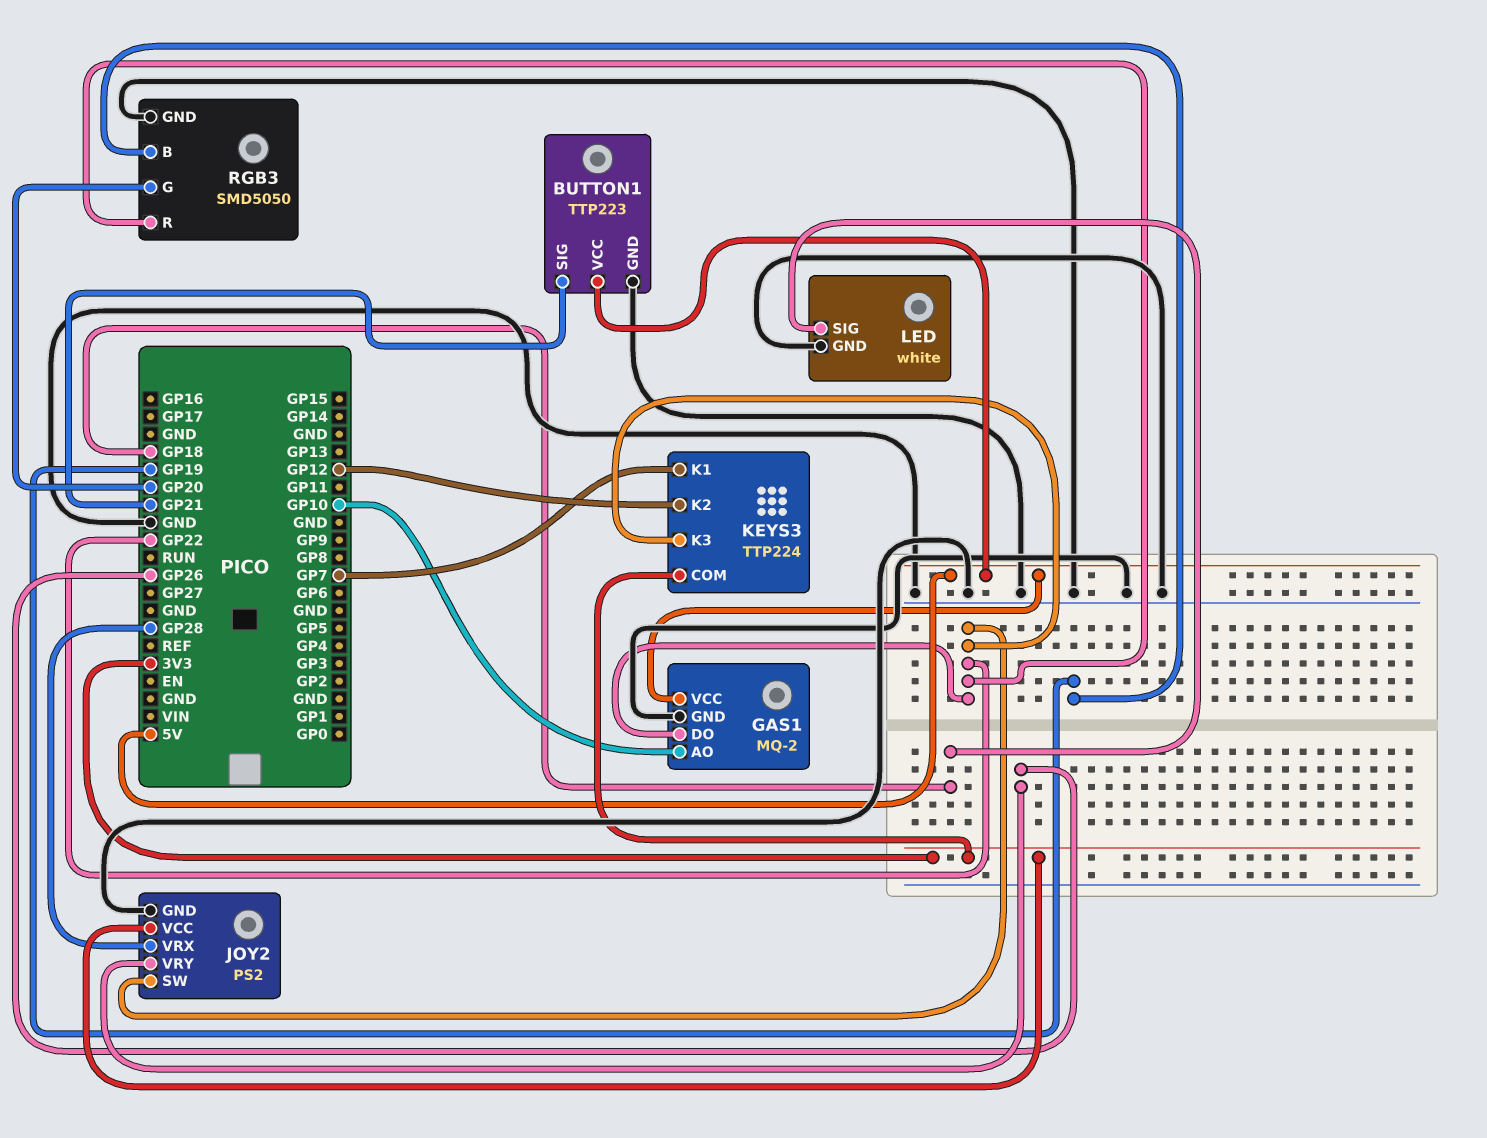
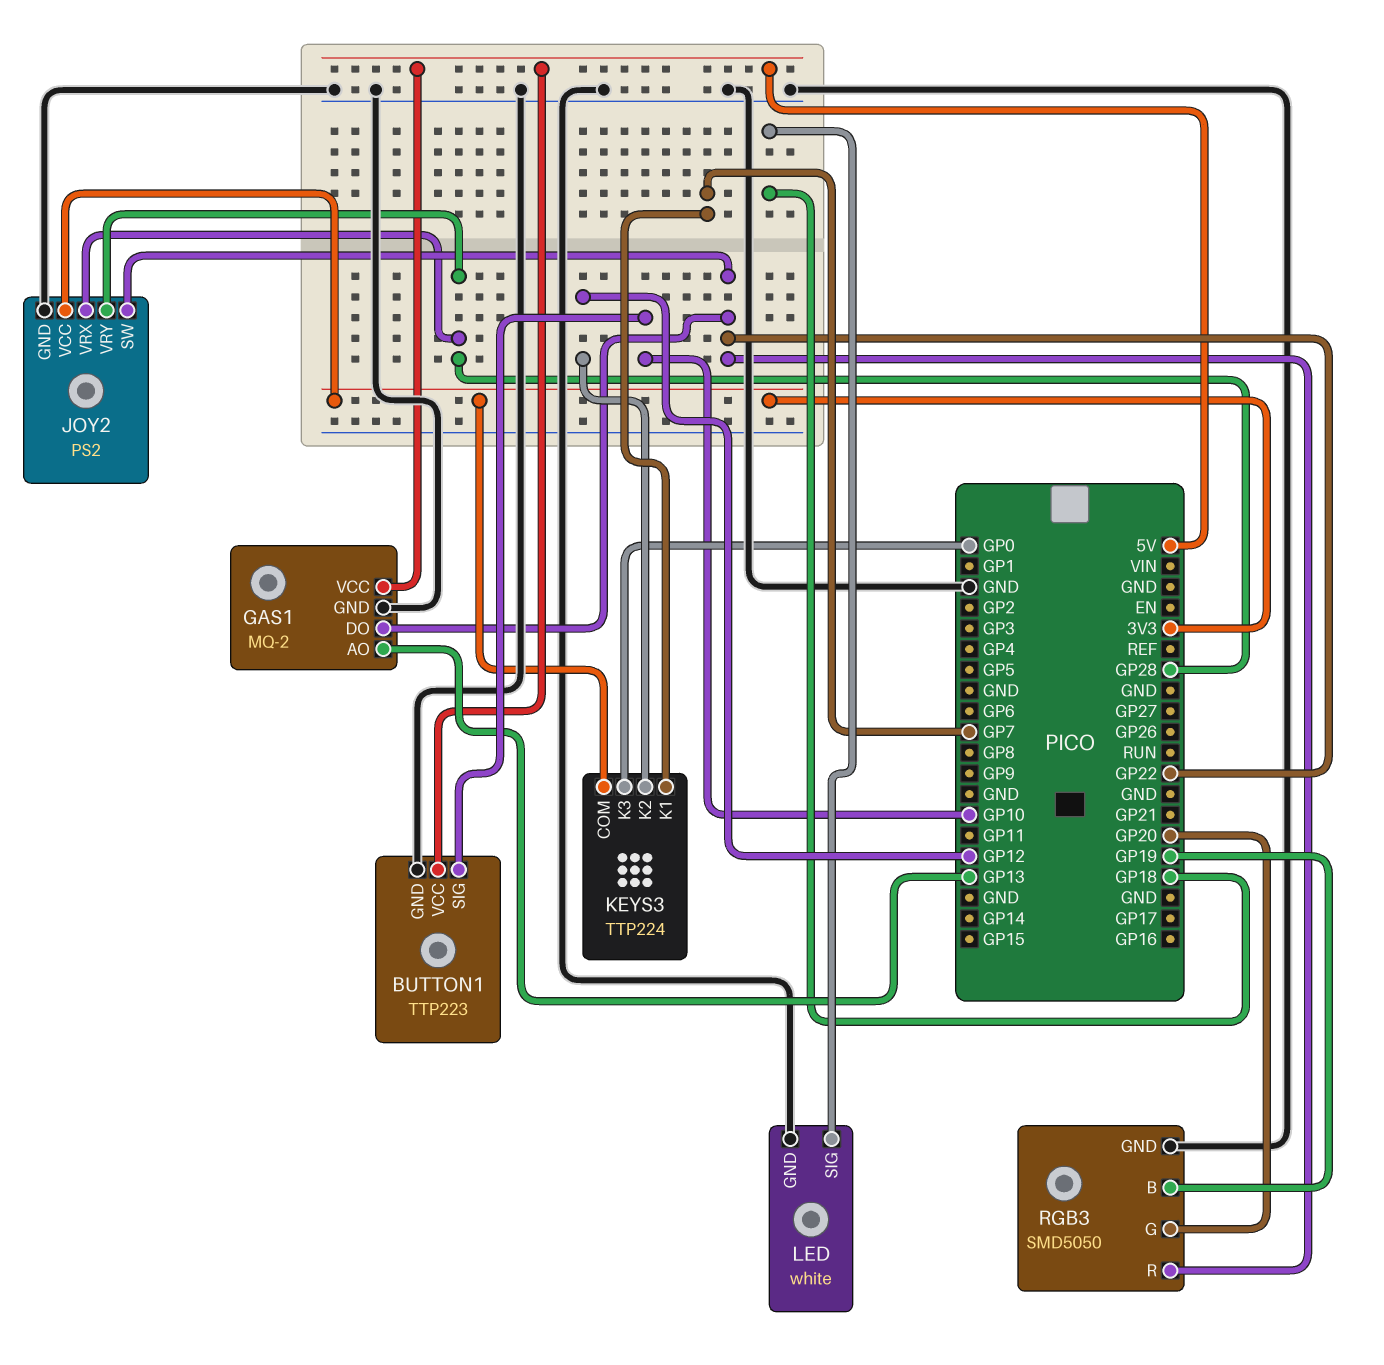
BUTTON1 pin SIG: GP21 -> GP10
GAS1 pin AO: GP10 -> GP13
JOY2 pin VRY: GP26 -> GP28
KEYS3 pin K3: GP22 -> GP0

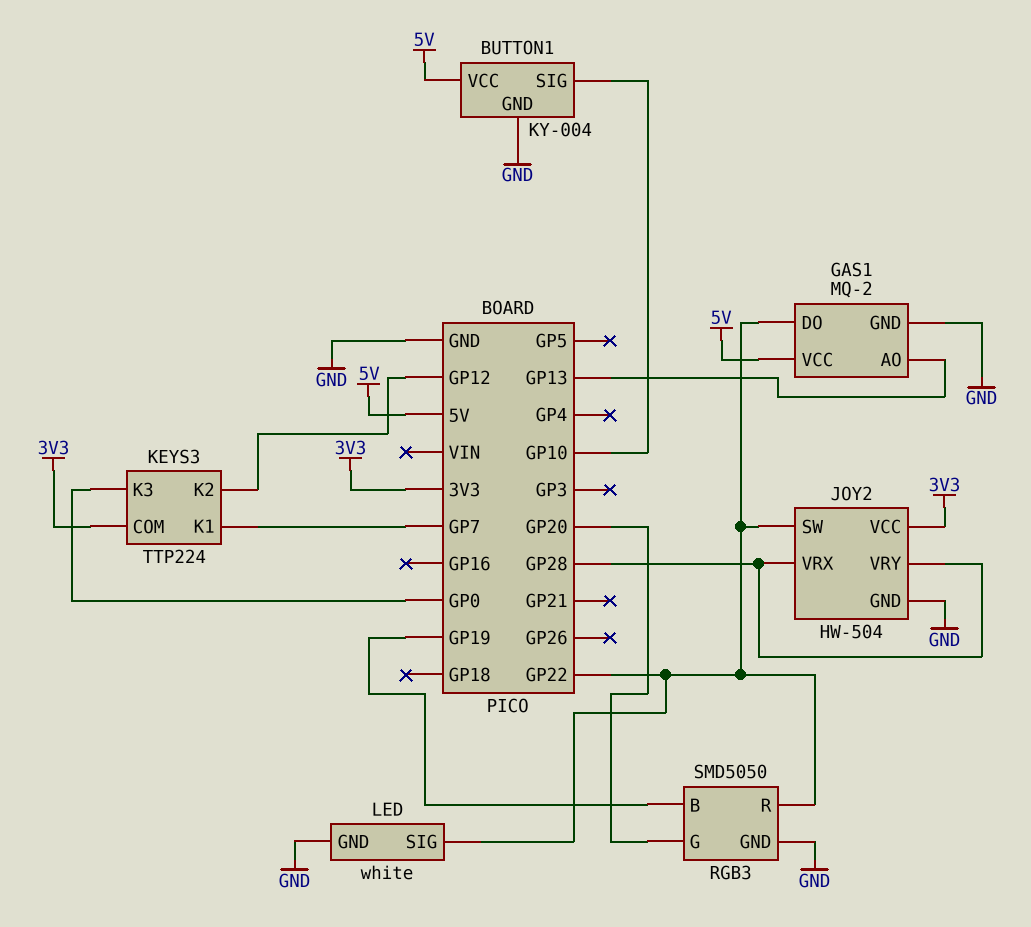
BUTTON1: TTP223 -> KY-004
JOY2: PS2 -> HW-504
LED pin SIG: GP18 -> GP22

